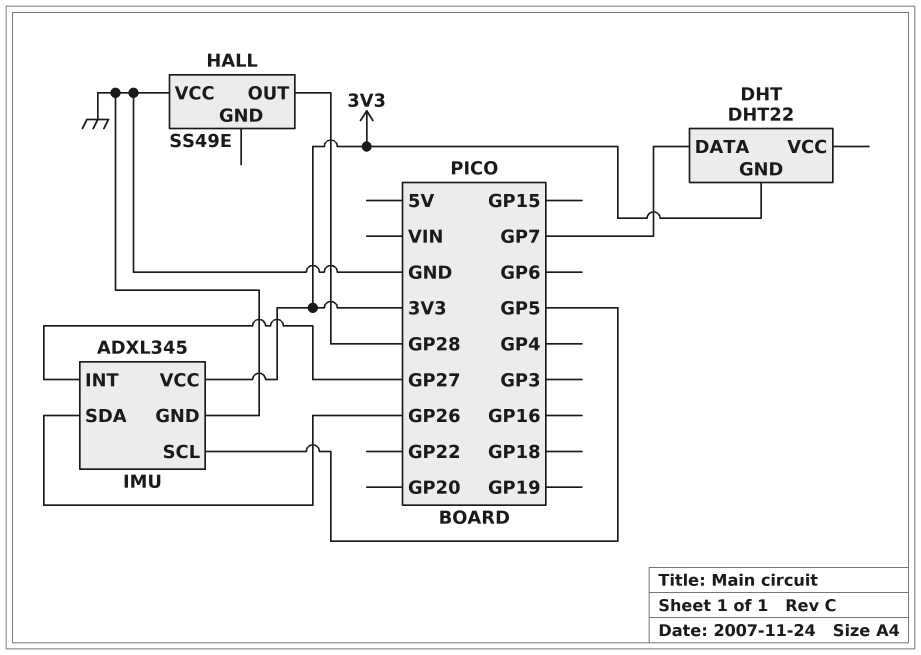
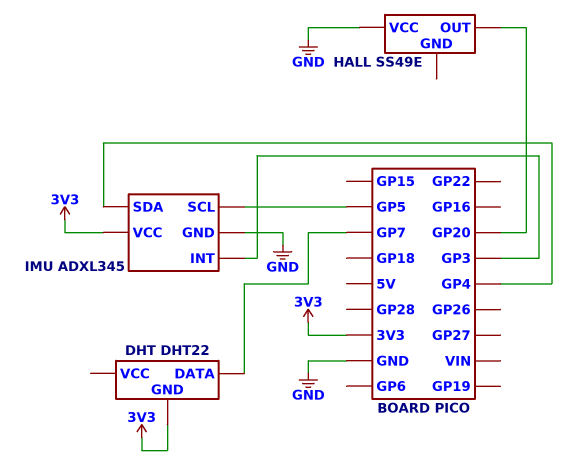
HALL pin OUT: GP28 -> GP20
IMU pin INT: GP27 -> GP3
IMU pin SDA: GP26 -> GP4

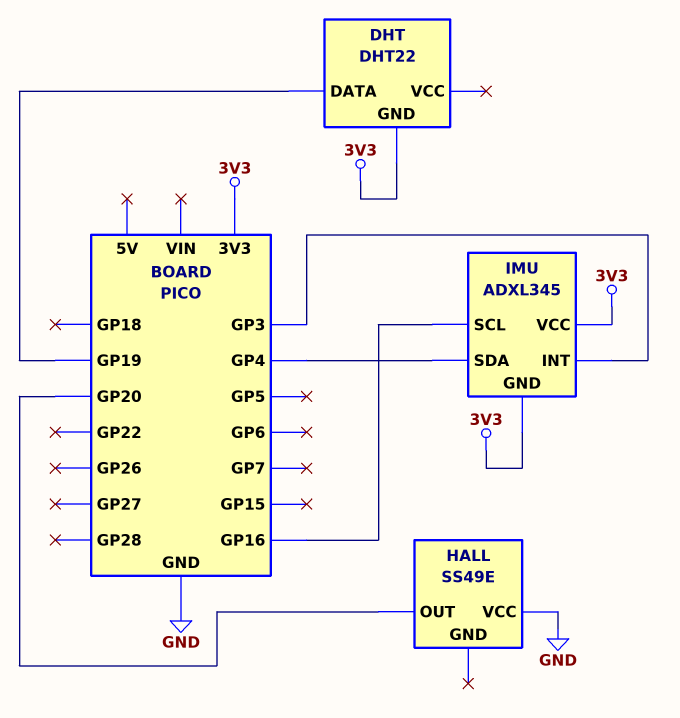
DHT pin DATA: GP7 -> GP19
IMU pin GND: GND -> 3V3
IMU pin SCL: GP5 -> GP16

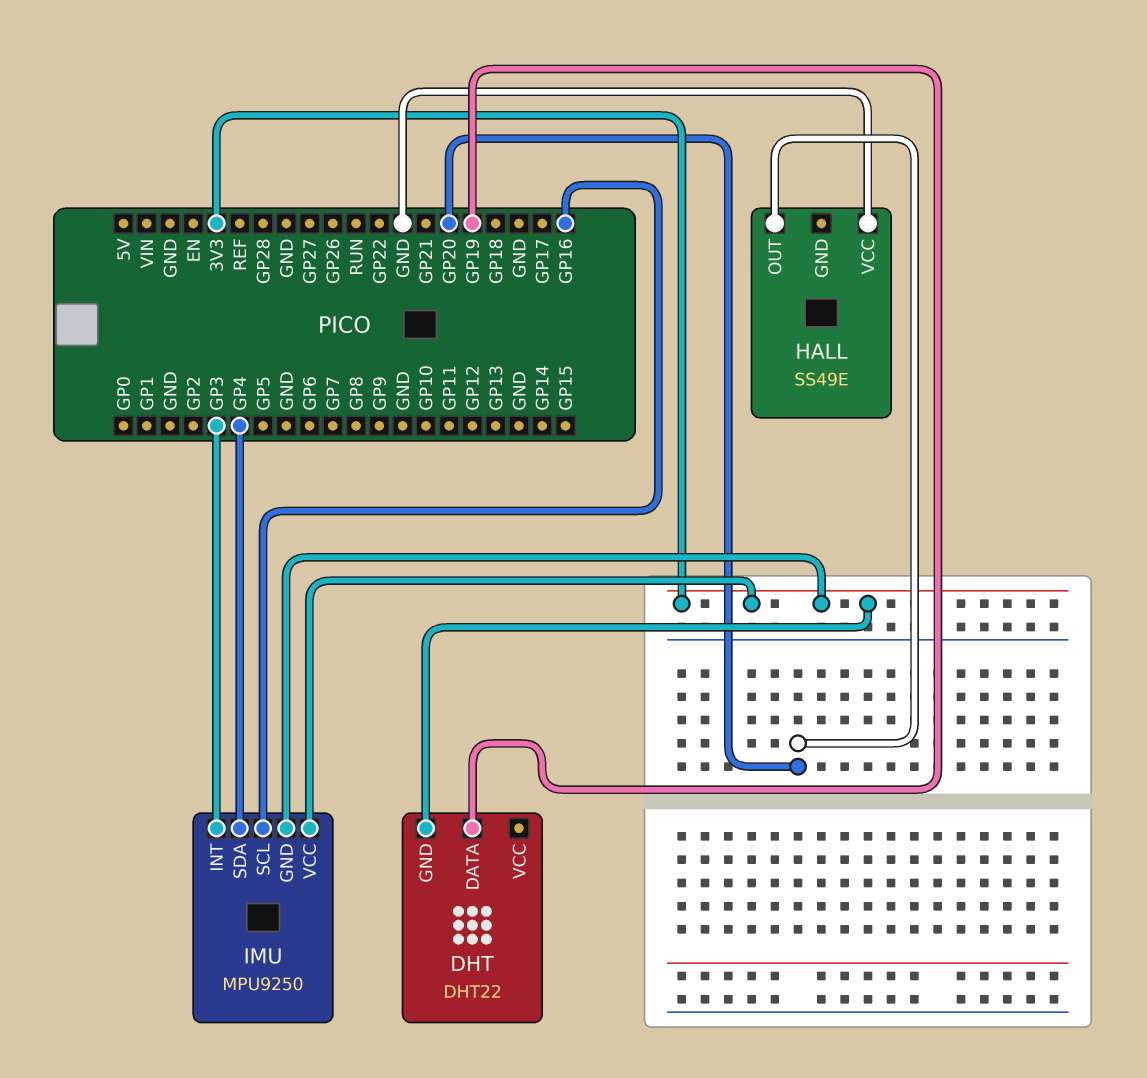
IMU: ADXL345 -> MPU9250

